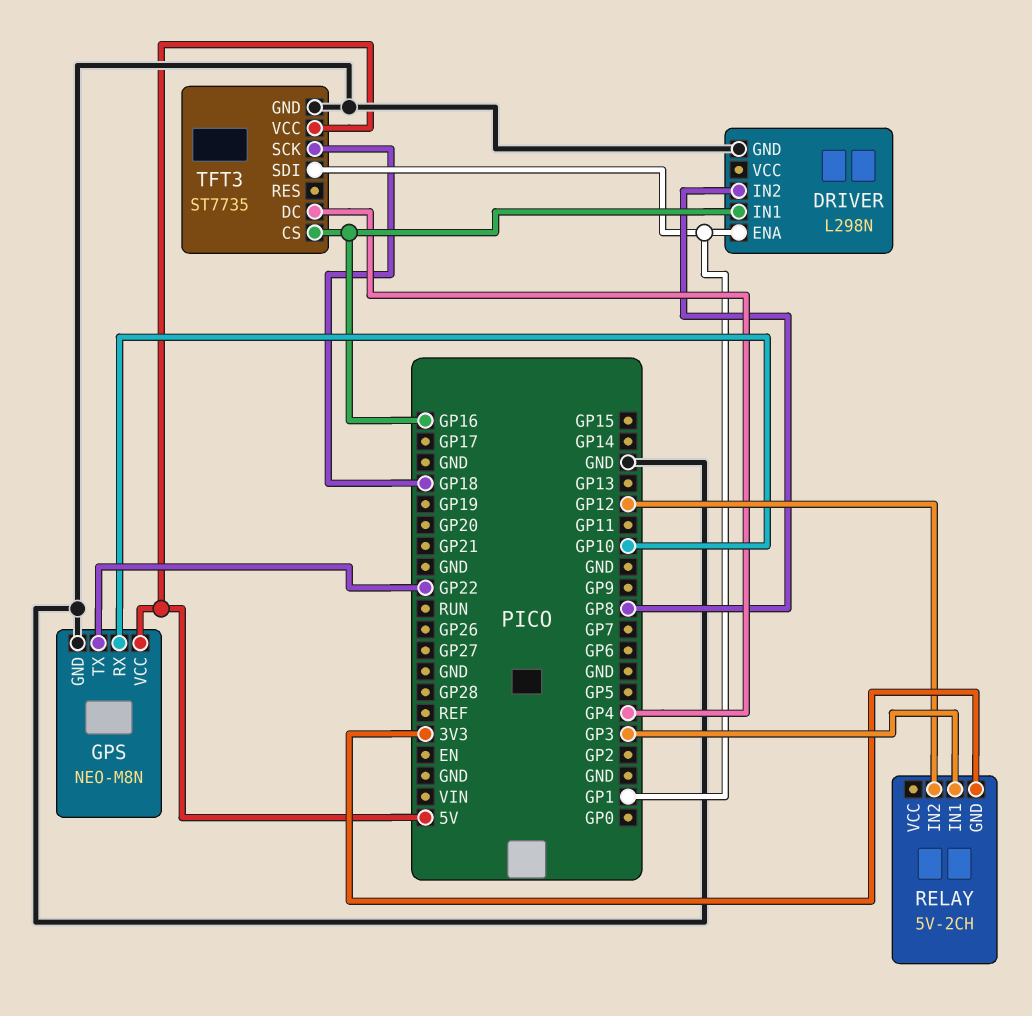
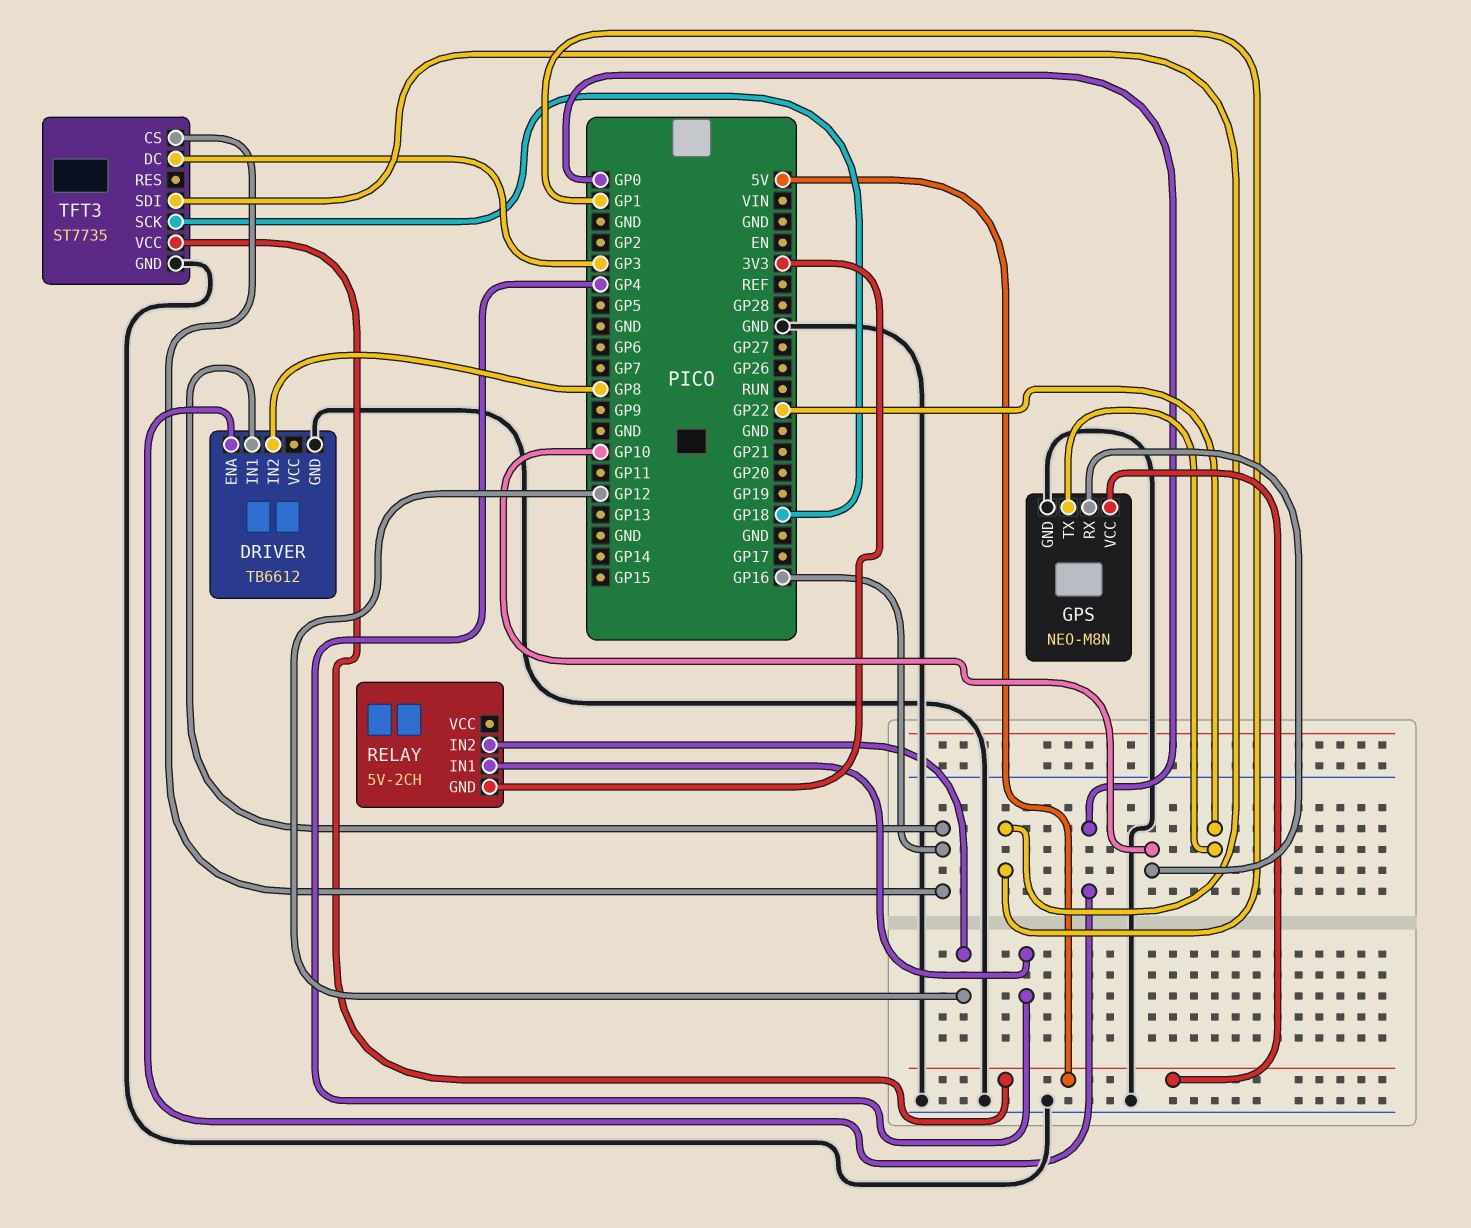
DRIVER: L298N -> TB6612
DRIVER pin ENA: GP1 -> GP0
RELAY pin IN1: GP3 -> GP4
TFT3 pin DC: GP4 -> GP3

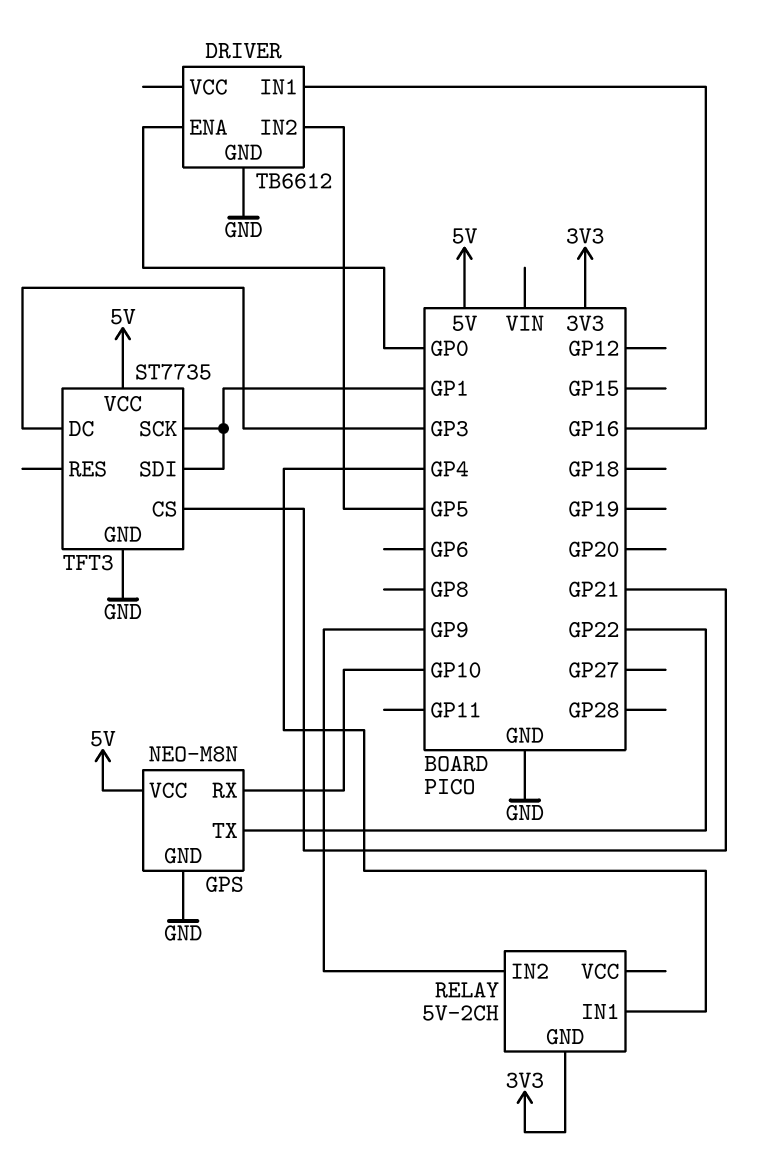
DRIVER pin IN2: GP8 -> GP5
RELAY pin IN2: GP12 -> GP9
TFT3 pin CS: GP16 -> GP21
TFT3 pin SCK: GP18 -> GP1

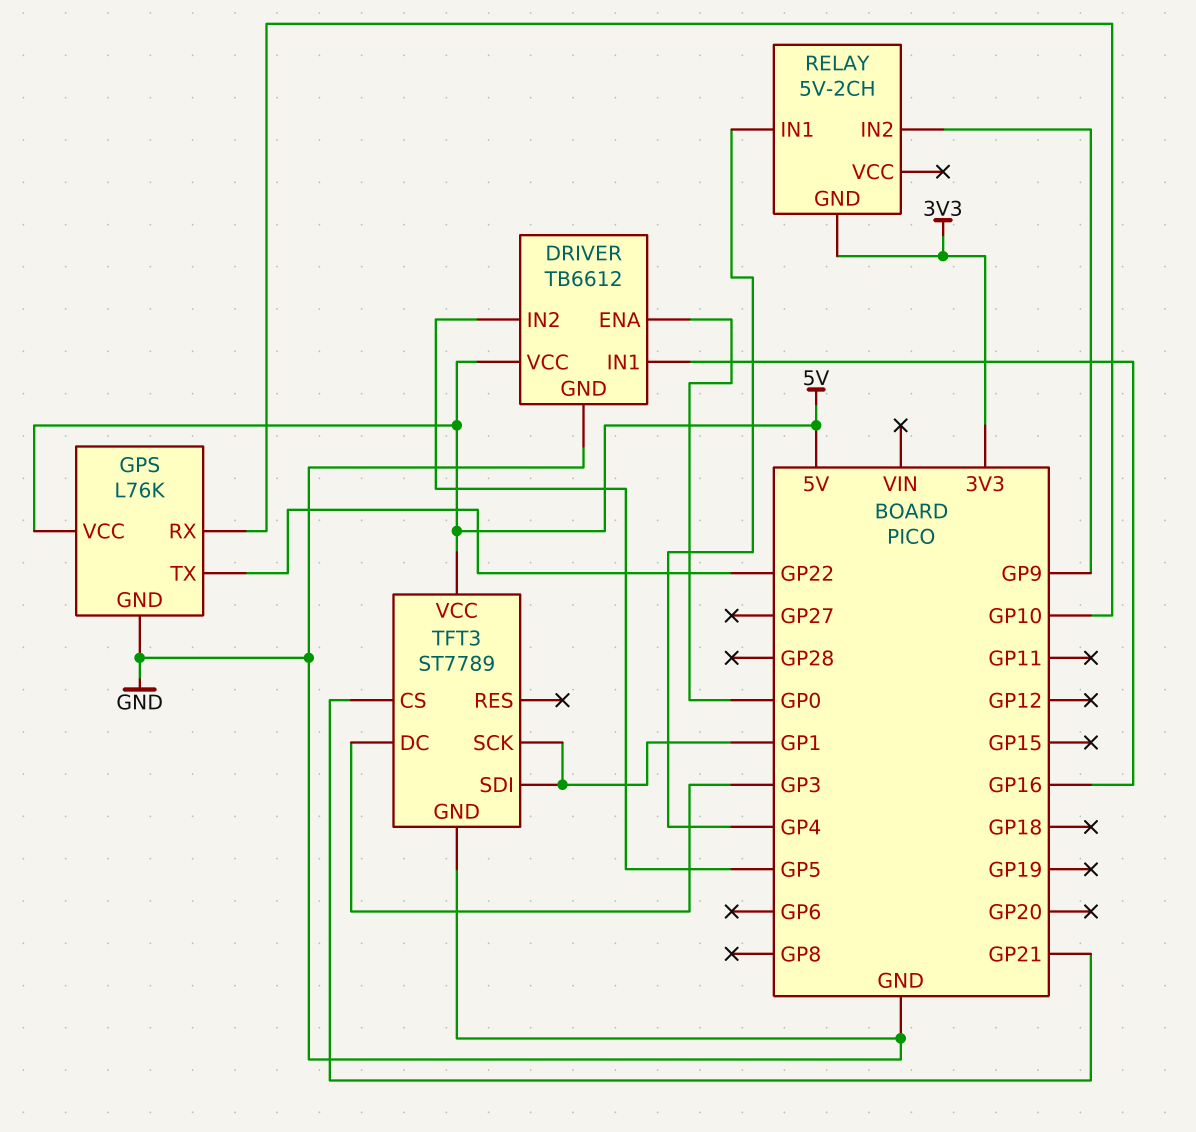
DRIVER pin VCC: none -> 5V
GPS: NEO-M8N -> L76K
TFT3: ST7735 -> ST7789

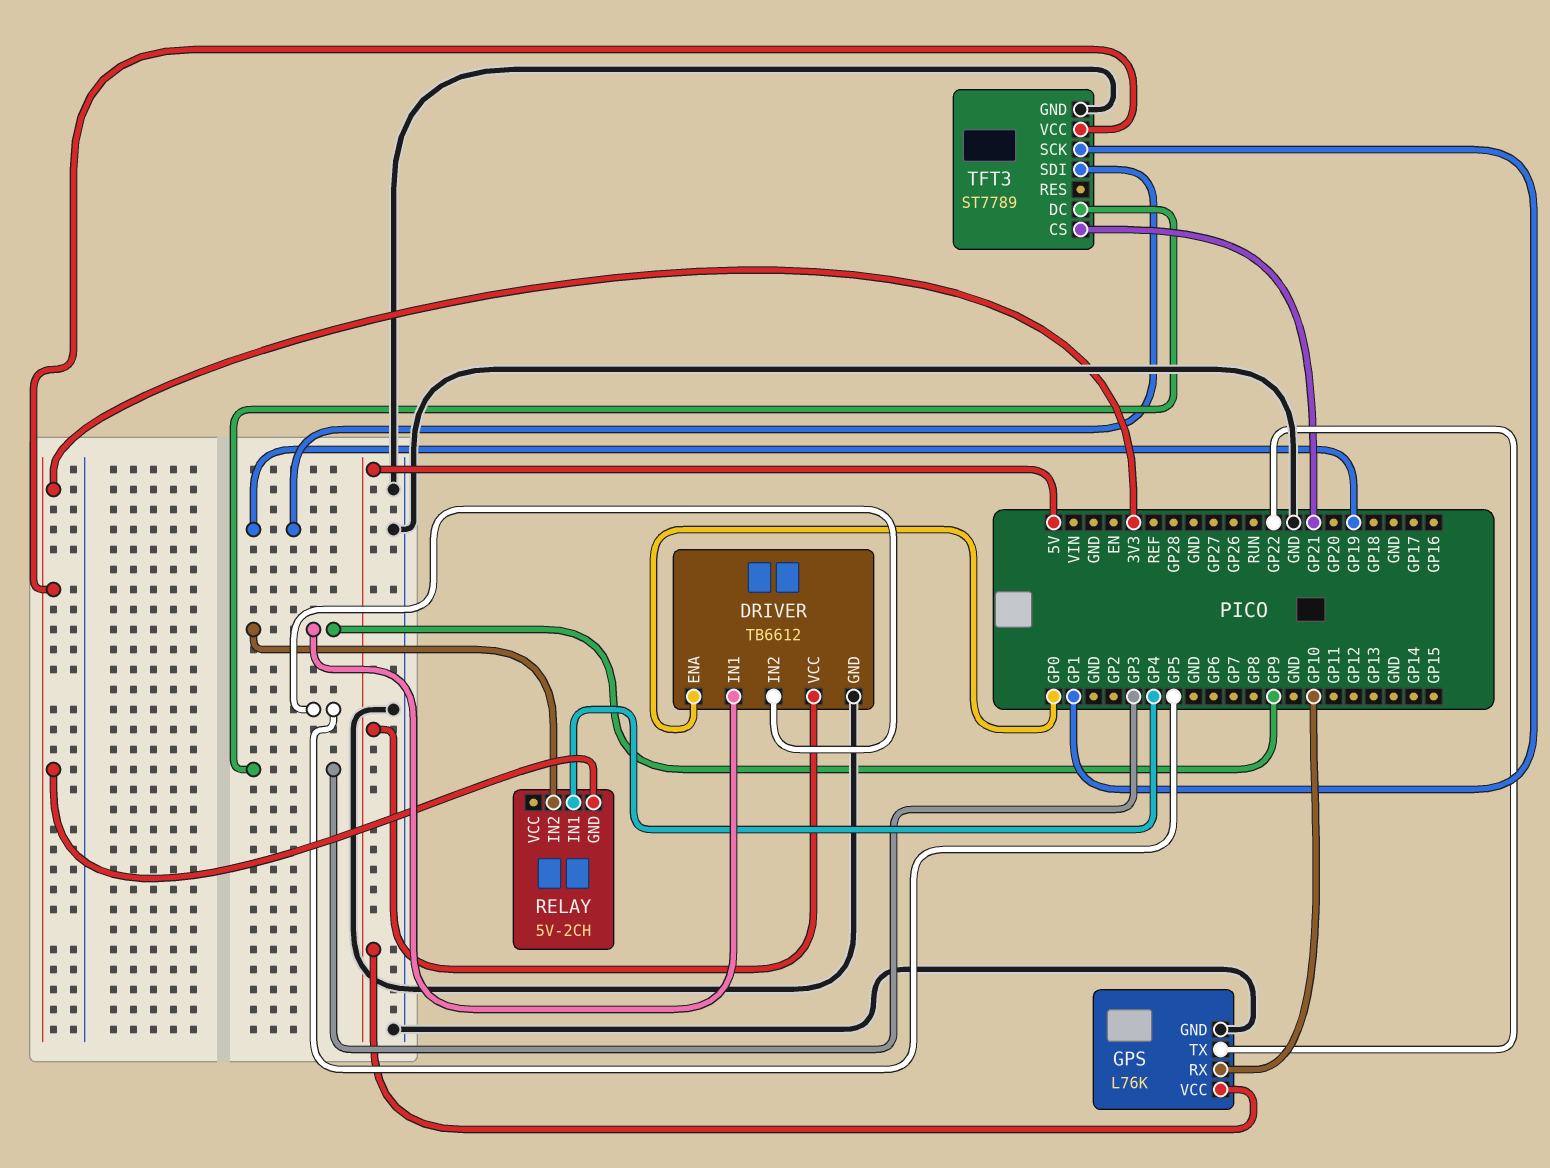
DRIVER pin IN1: GP16 -> GP9
TFT3 pin SDI: GP1 -> GP19
TFT3 pin VCC: 5V -> 3V3

